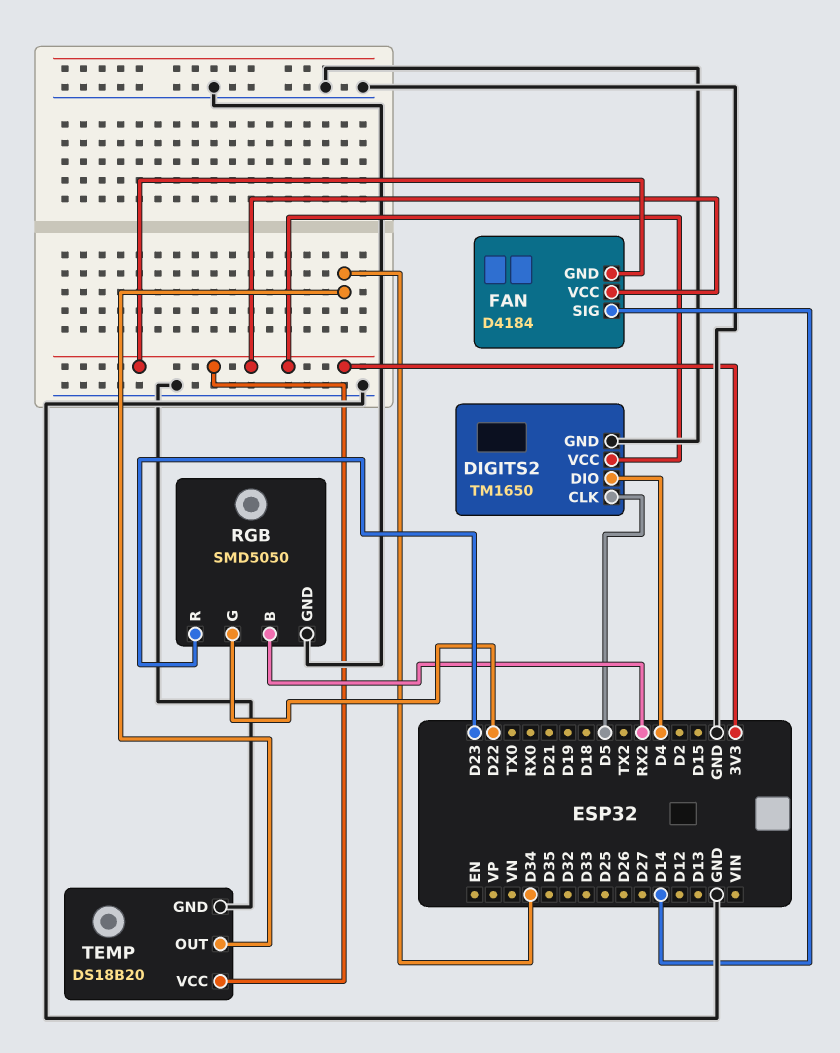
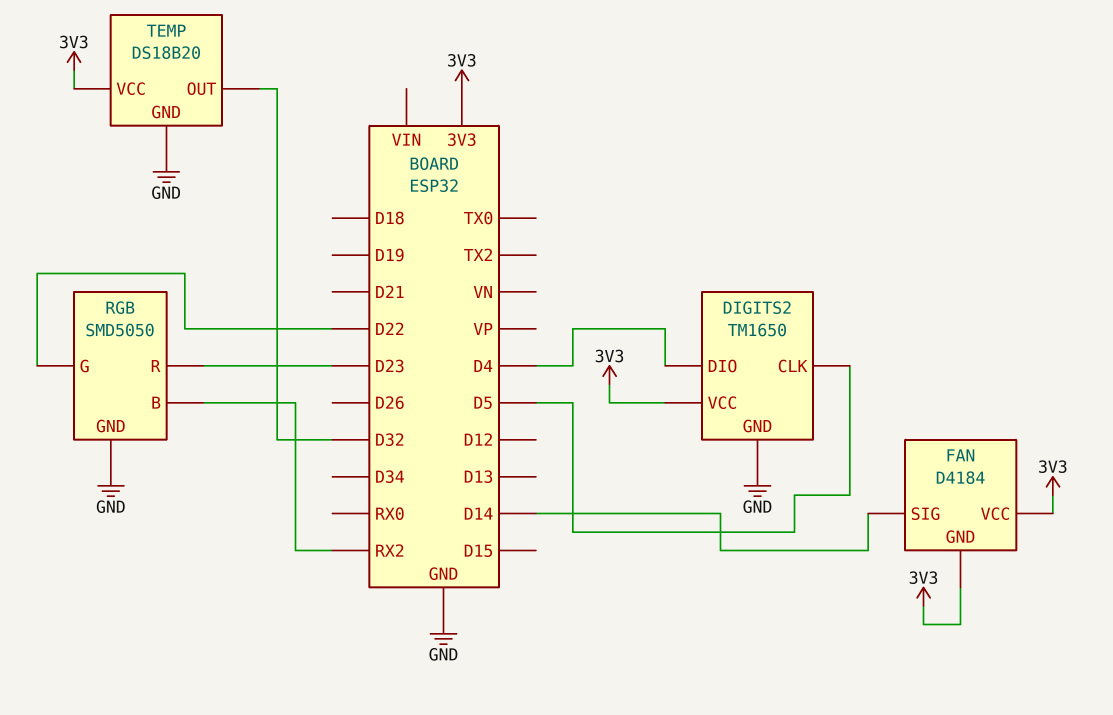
TEMP pin OUT: D34 -> D32

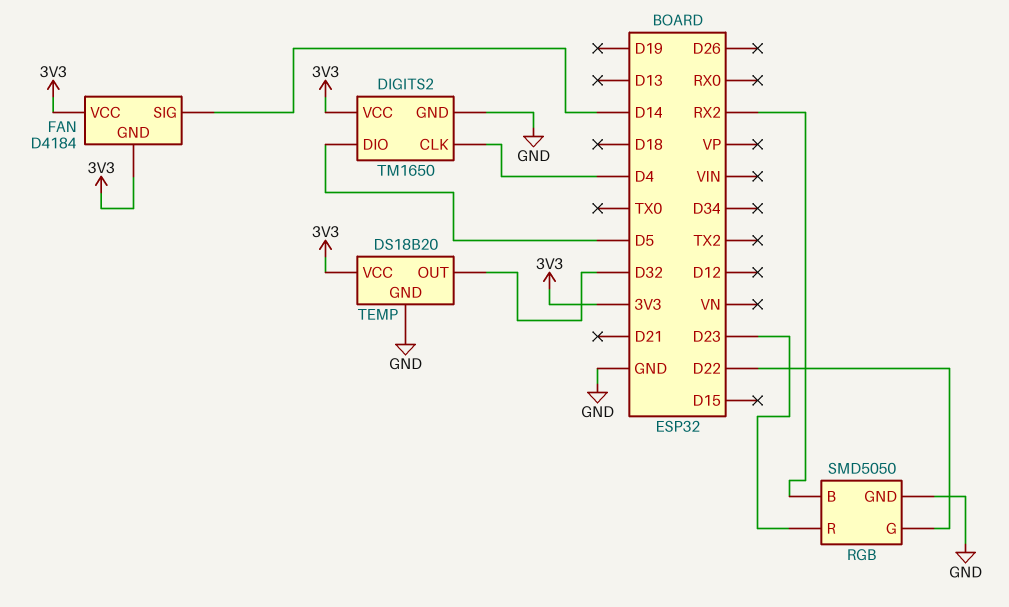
DIGITS2 pin CLK: D5 -> D4
DIGITS2 pin DIO: D4 -> D5

